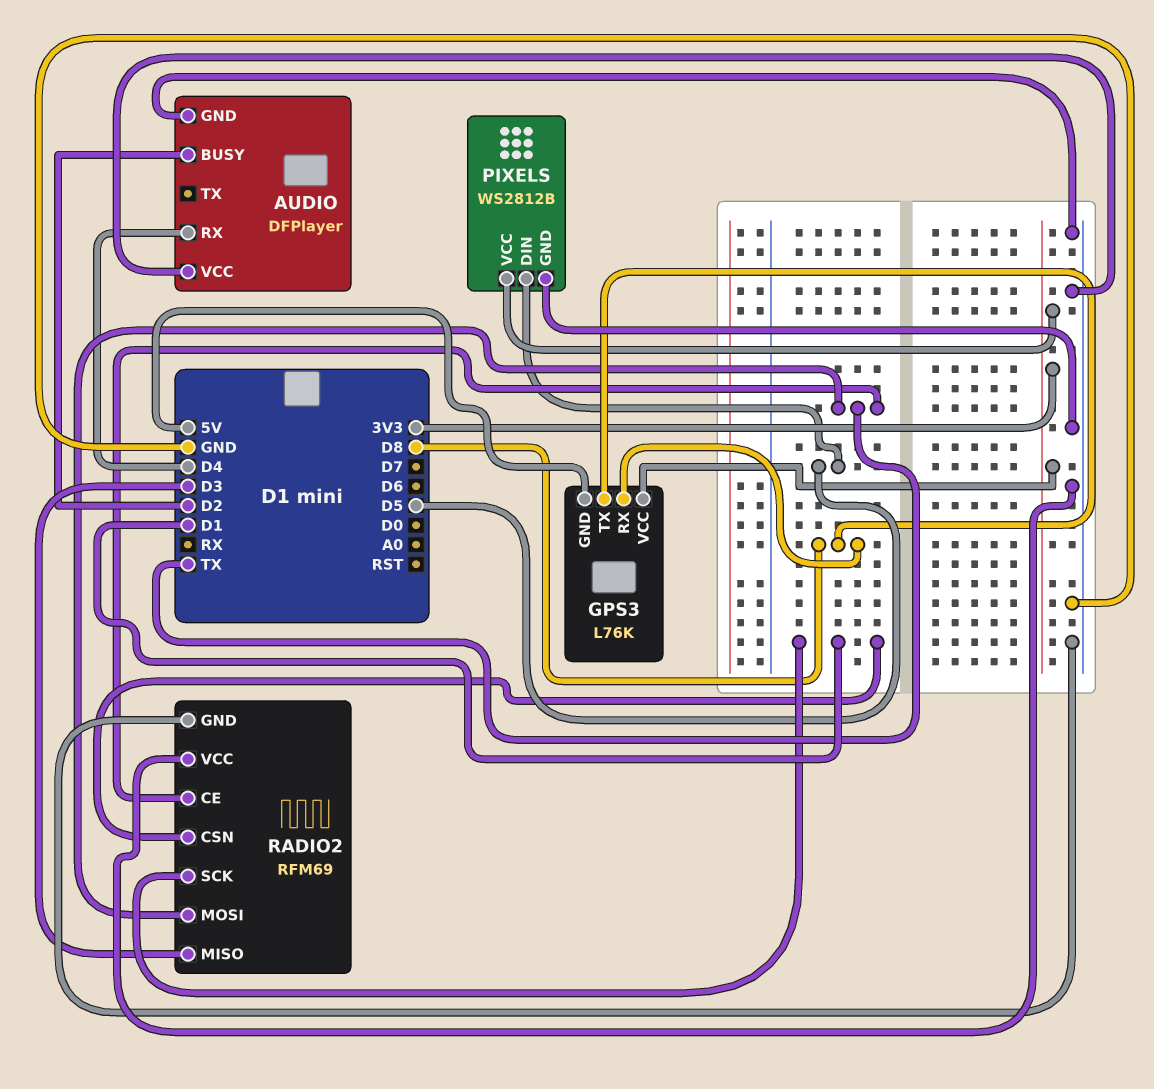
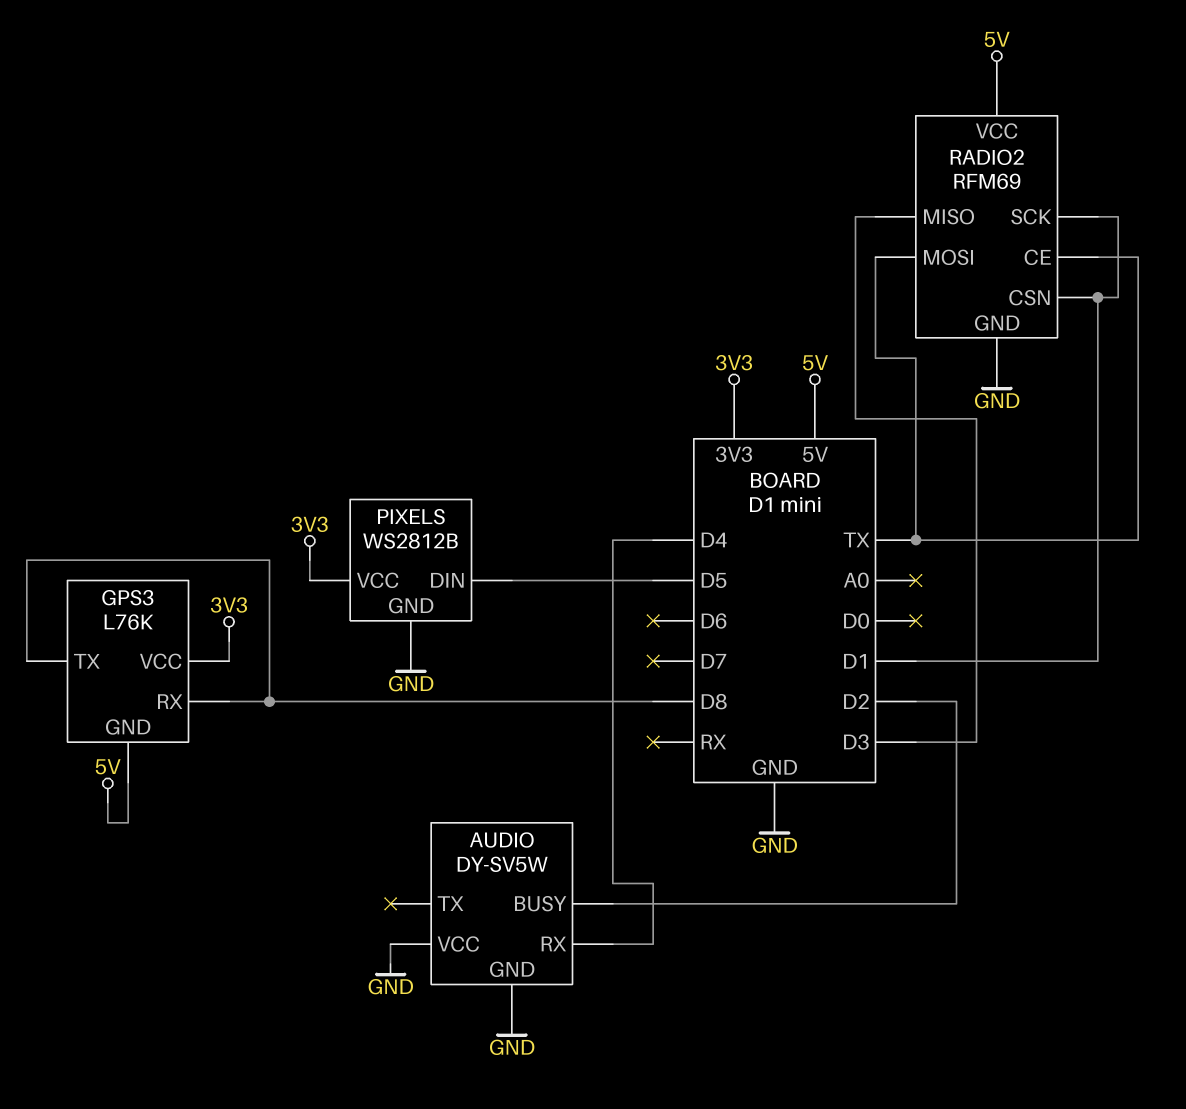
AUDIO: DFPlayer -> DY-SV5W
RADIO2 pin VCC: GND -> 5V

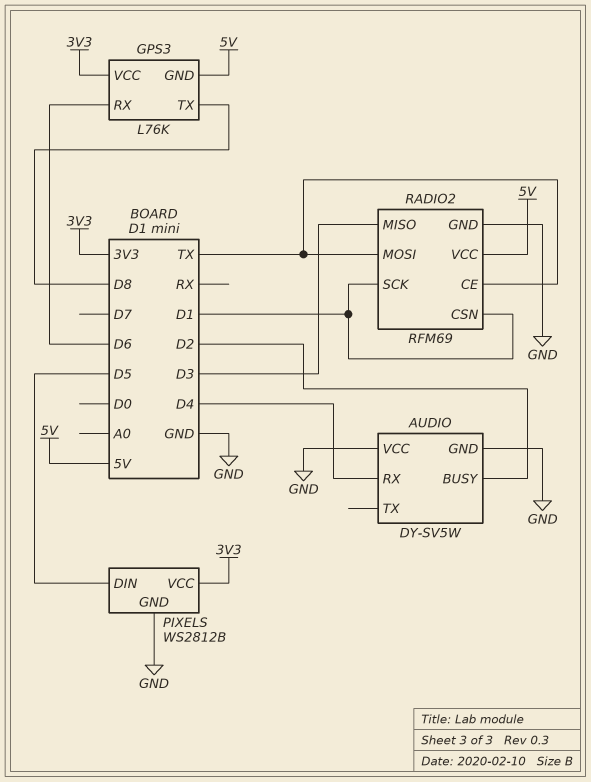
GPS3 pin RX: D8 -> D6

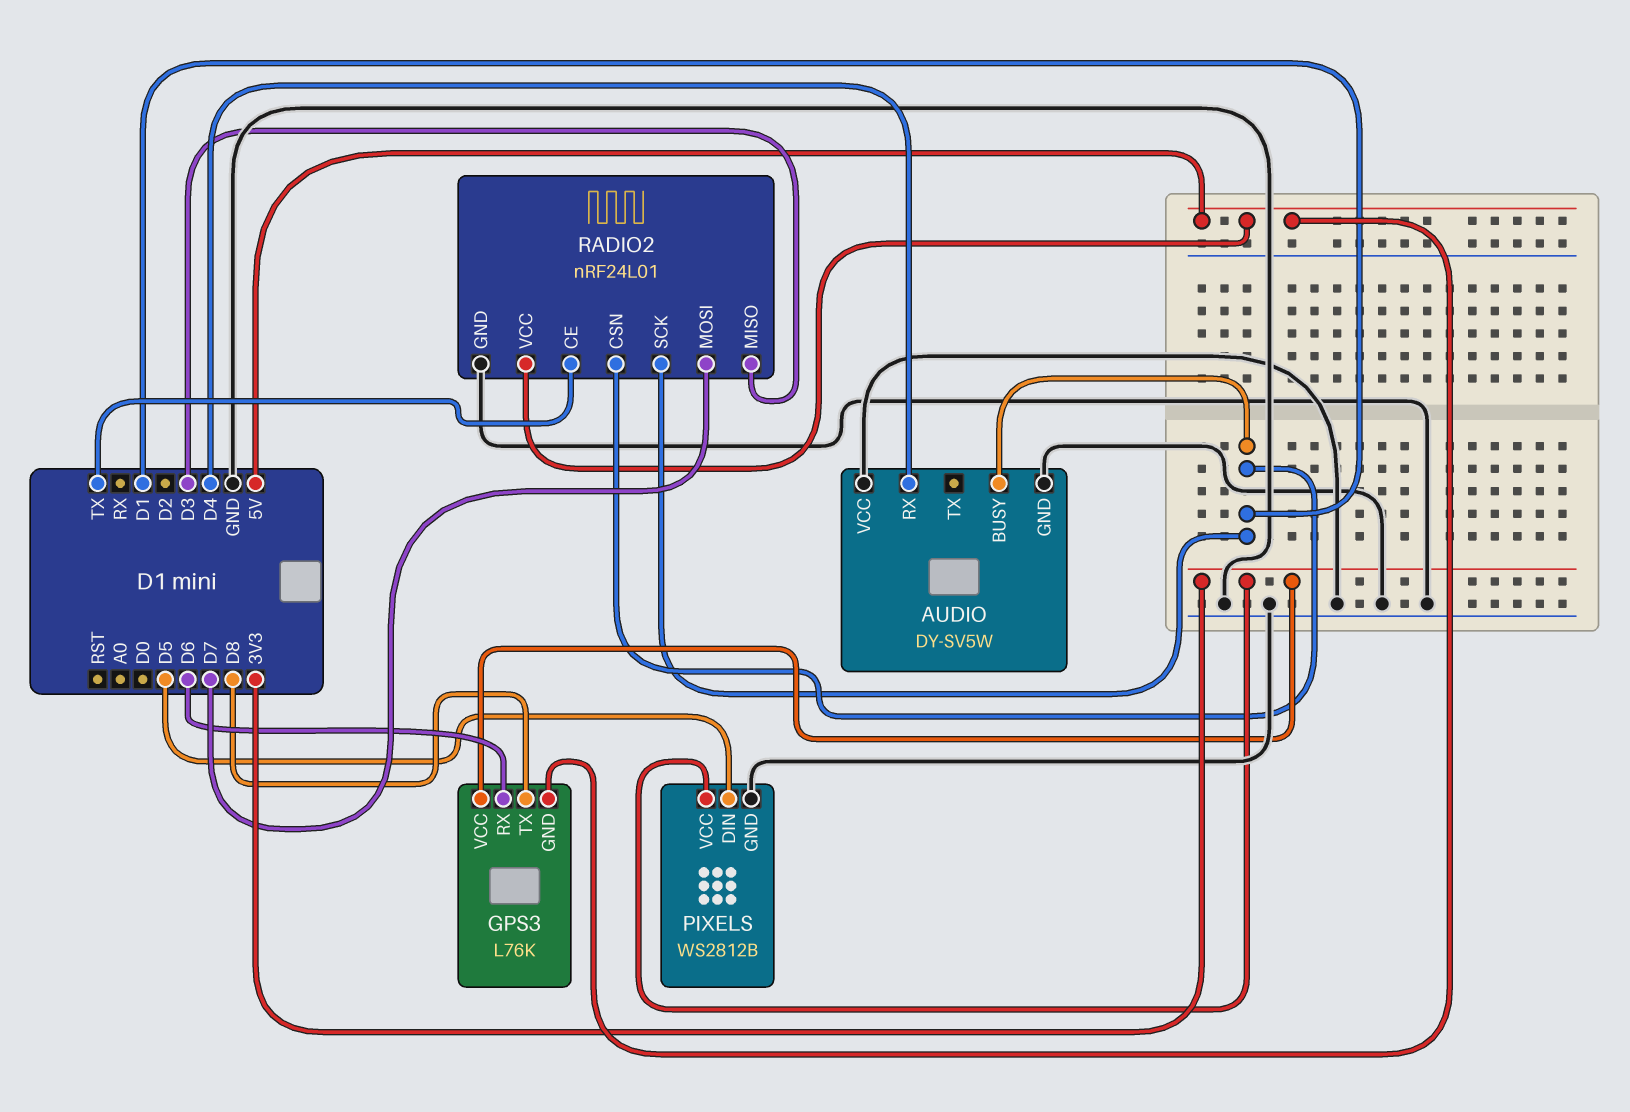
AUDIO pin BUSY: D2 -> D1
RADIO2: RFM69 -> nRF24L01
RADIO2 pin MOSI: TX -> D7

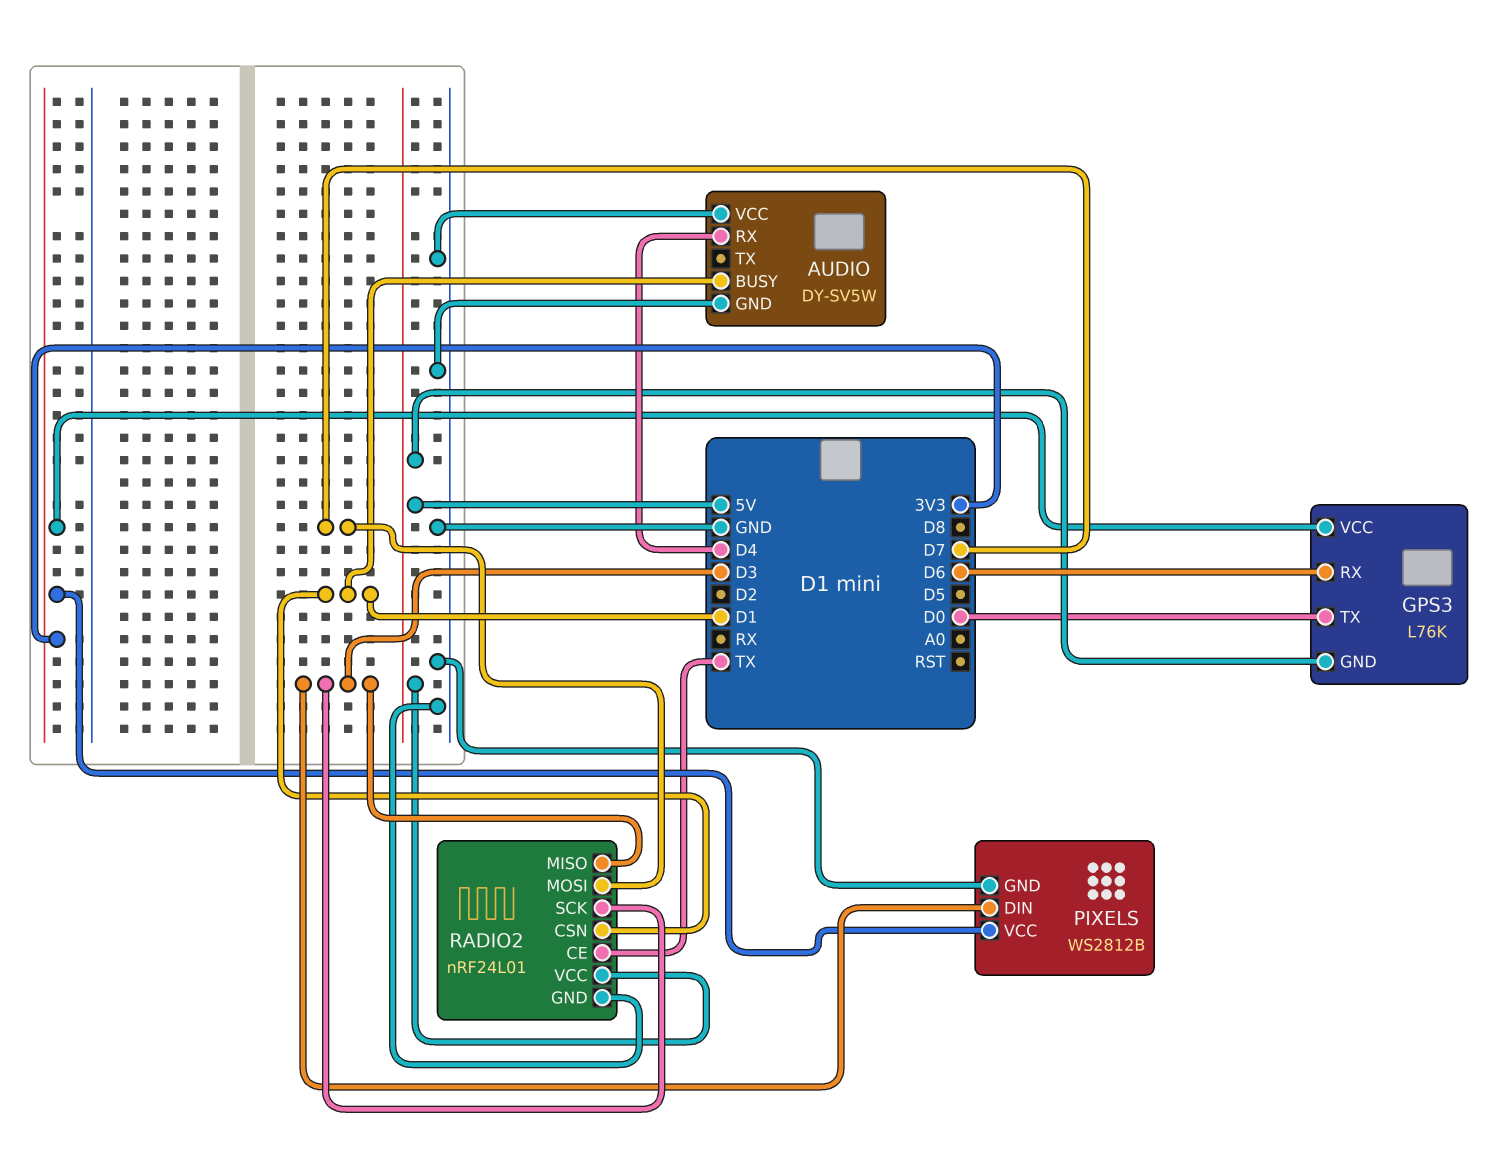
GPS3 pin TX: D8 -> D0
PIXELS pin DIN: D5 -> D3
RADIO2 pin SCK: D1 -> D3

